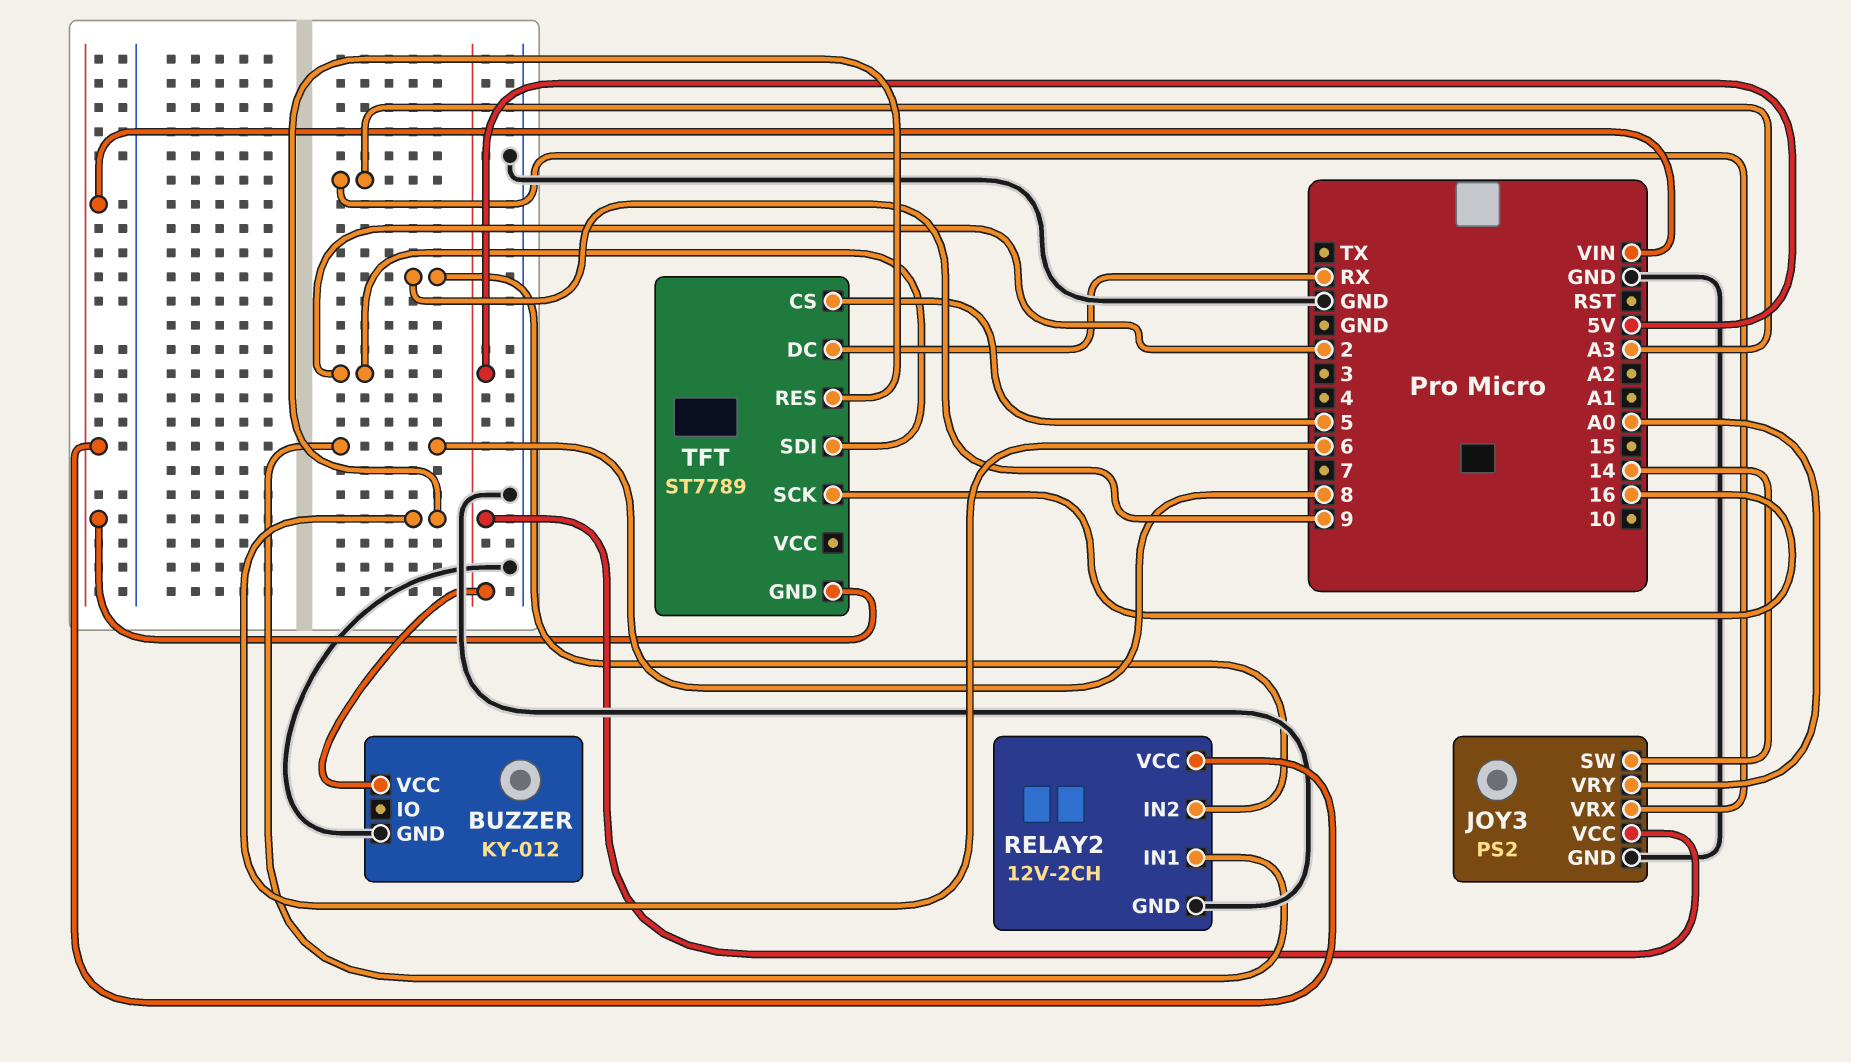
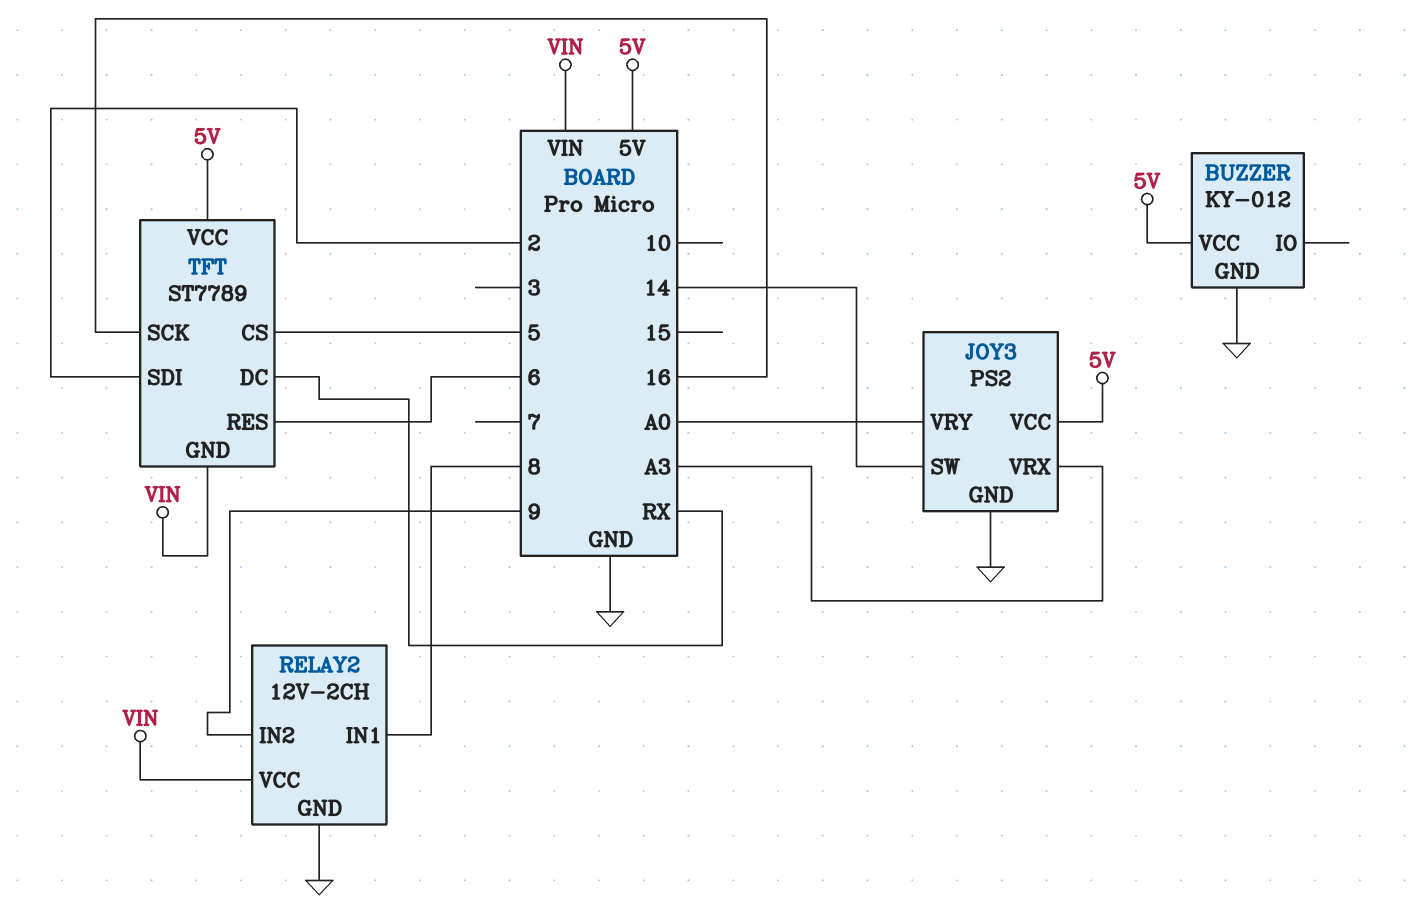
TFT pin VCC: none -> 5V

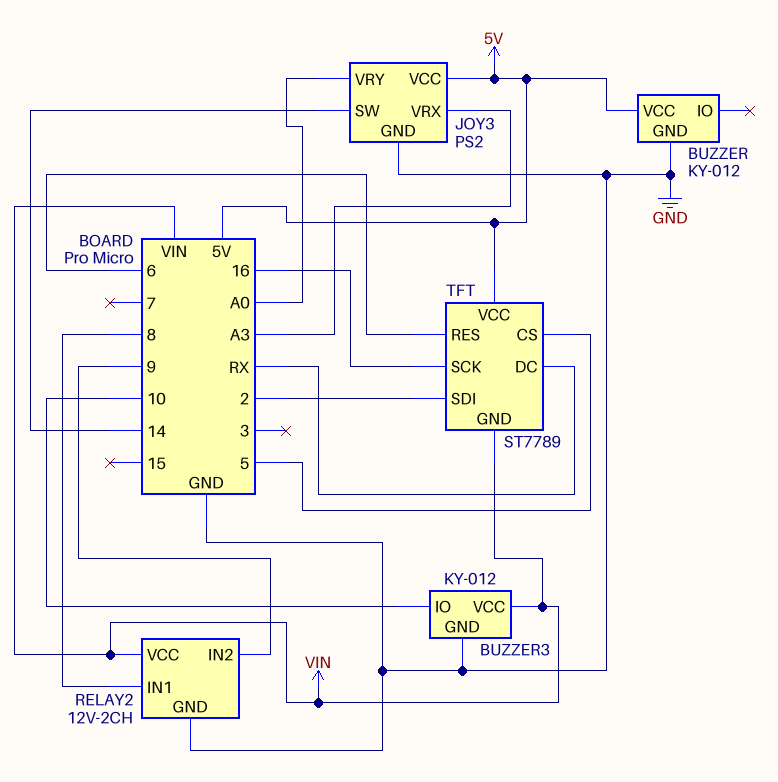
BUZZER3: none -> KY-012
BUZZER3 pin GND: none -> GND
BUZZER3 pin IO: none -> 10
BUZZER3 pin VCC: none -> VIN

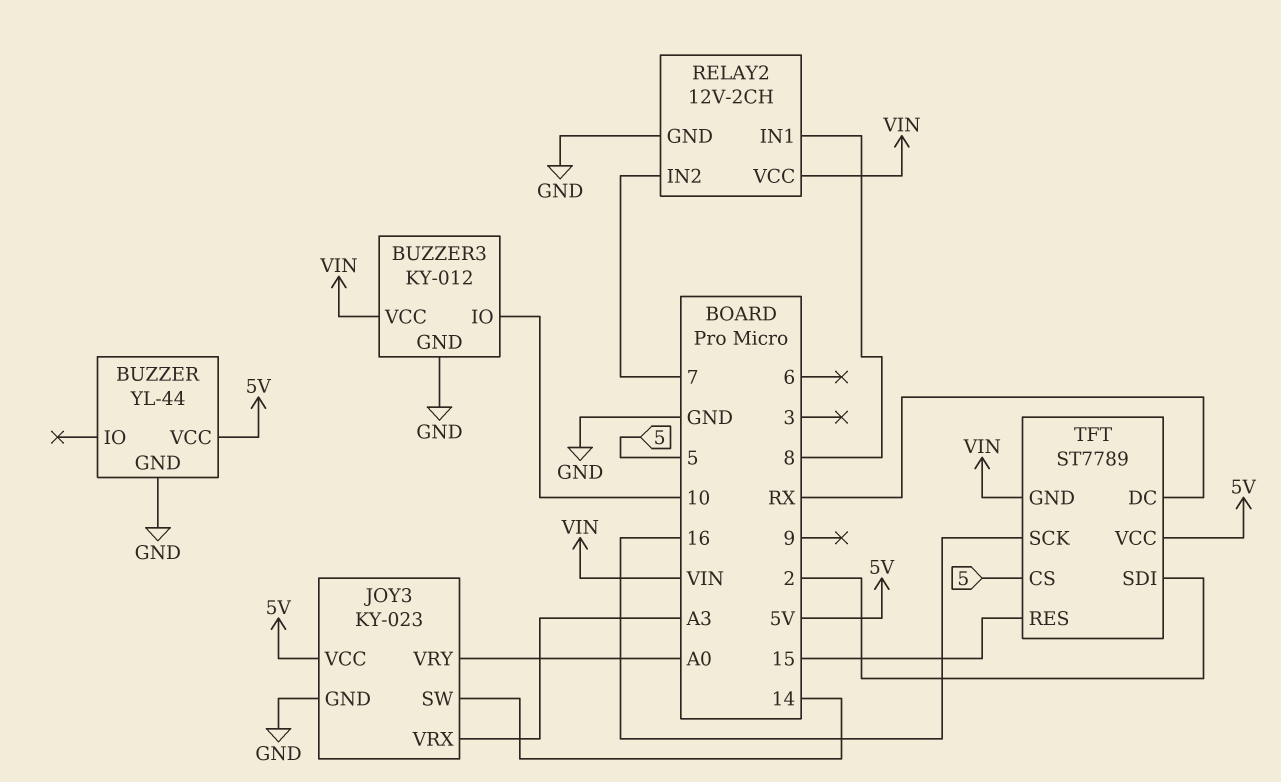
BUZZER: KY-012 -> YL-44
JOY3: PS2 -> KY-023
RELAY2 pin IN2: 9 -> 7
TFT pin RES: 6 -> 15

